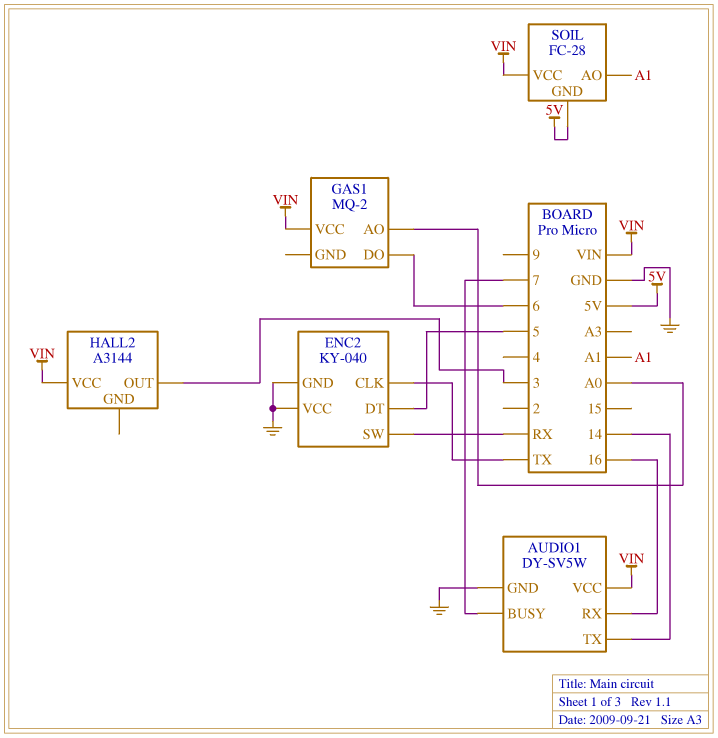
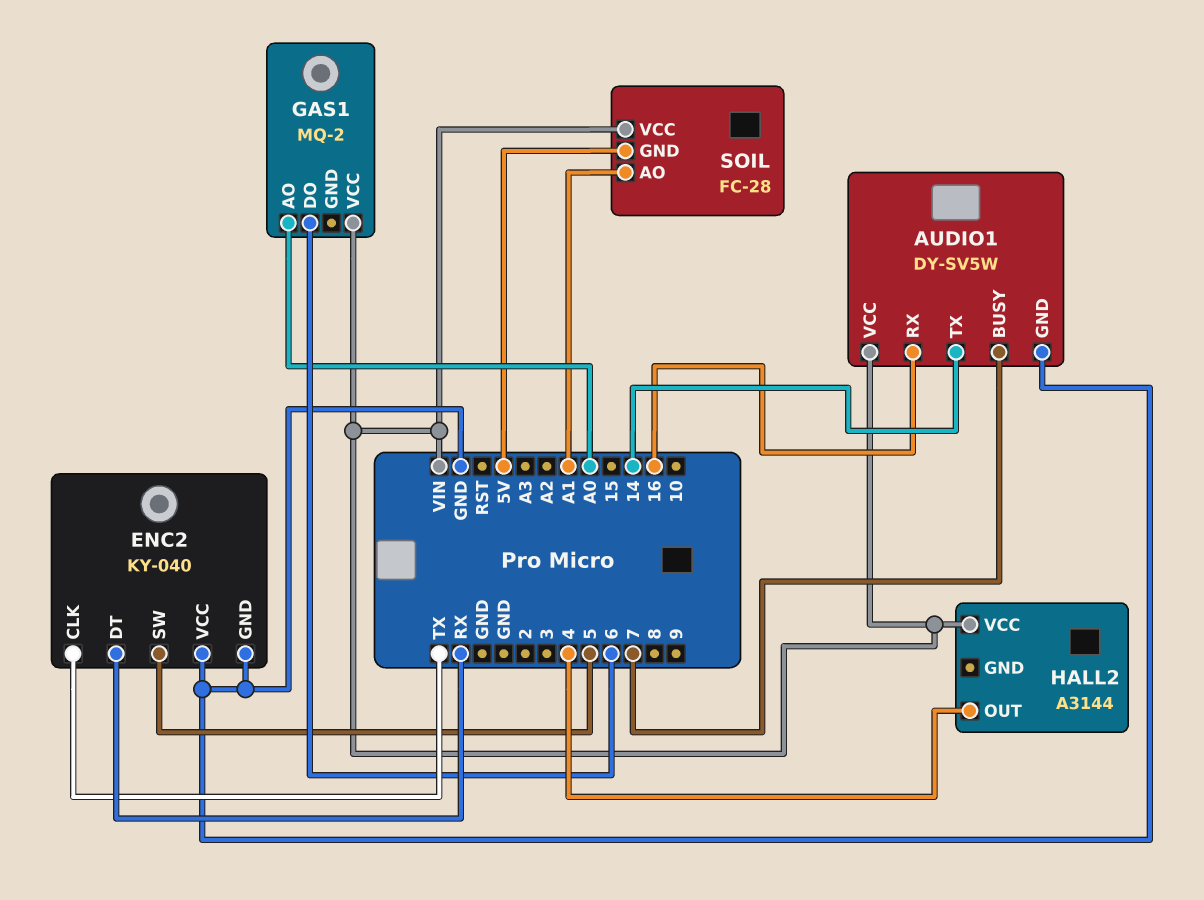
ENC2 pin DT: 5 -> RX
ENC2 pin SW: RX -> 5
HALL2 pin OUT: 3 -> 4

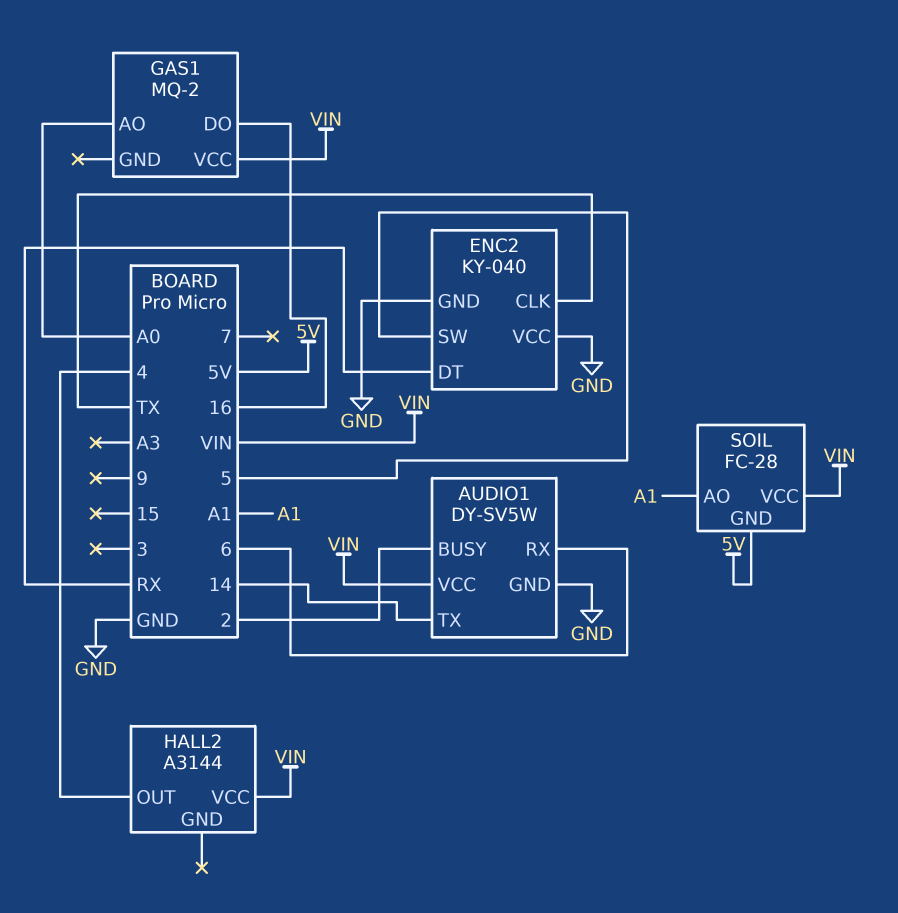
AUDIO1 pin BUSY: 7 -> 2
AUDIO1 pin RX: 16 -> 6
GAS1 pin DO: 6 -> 16

